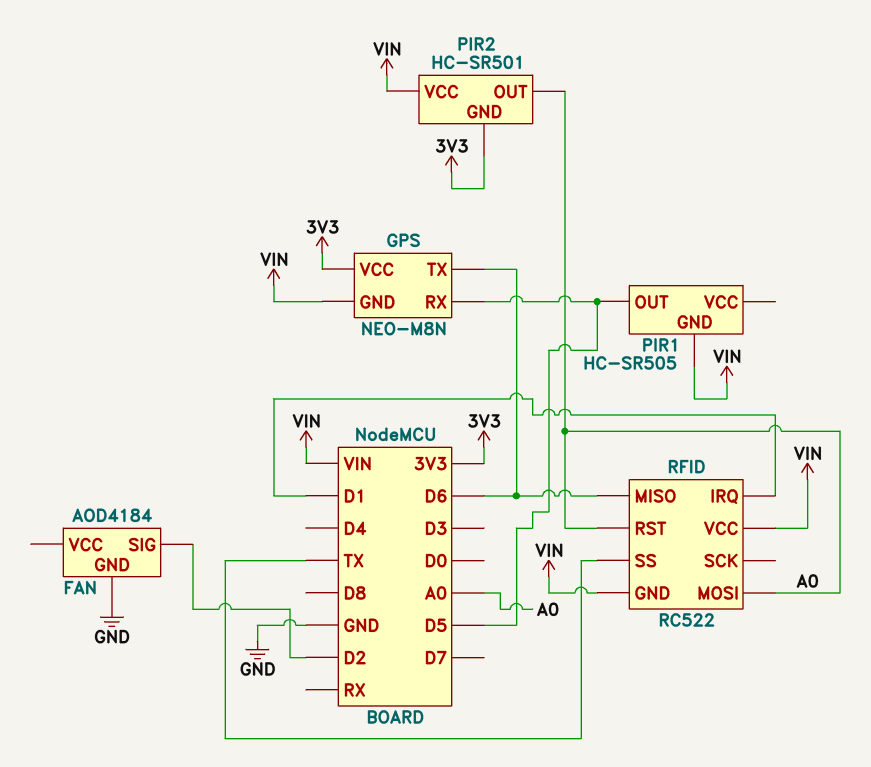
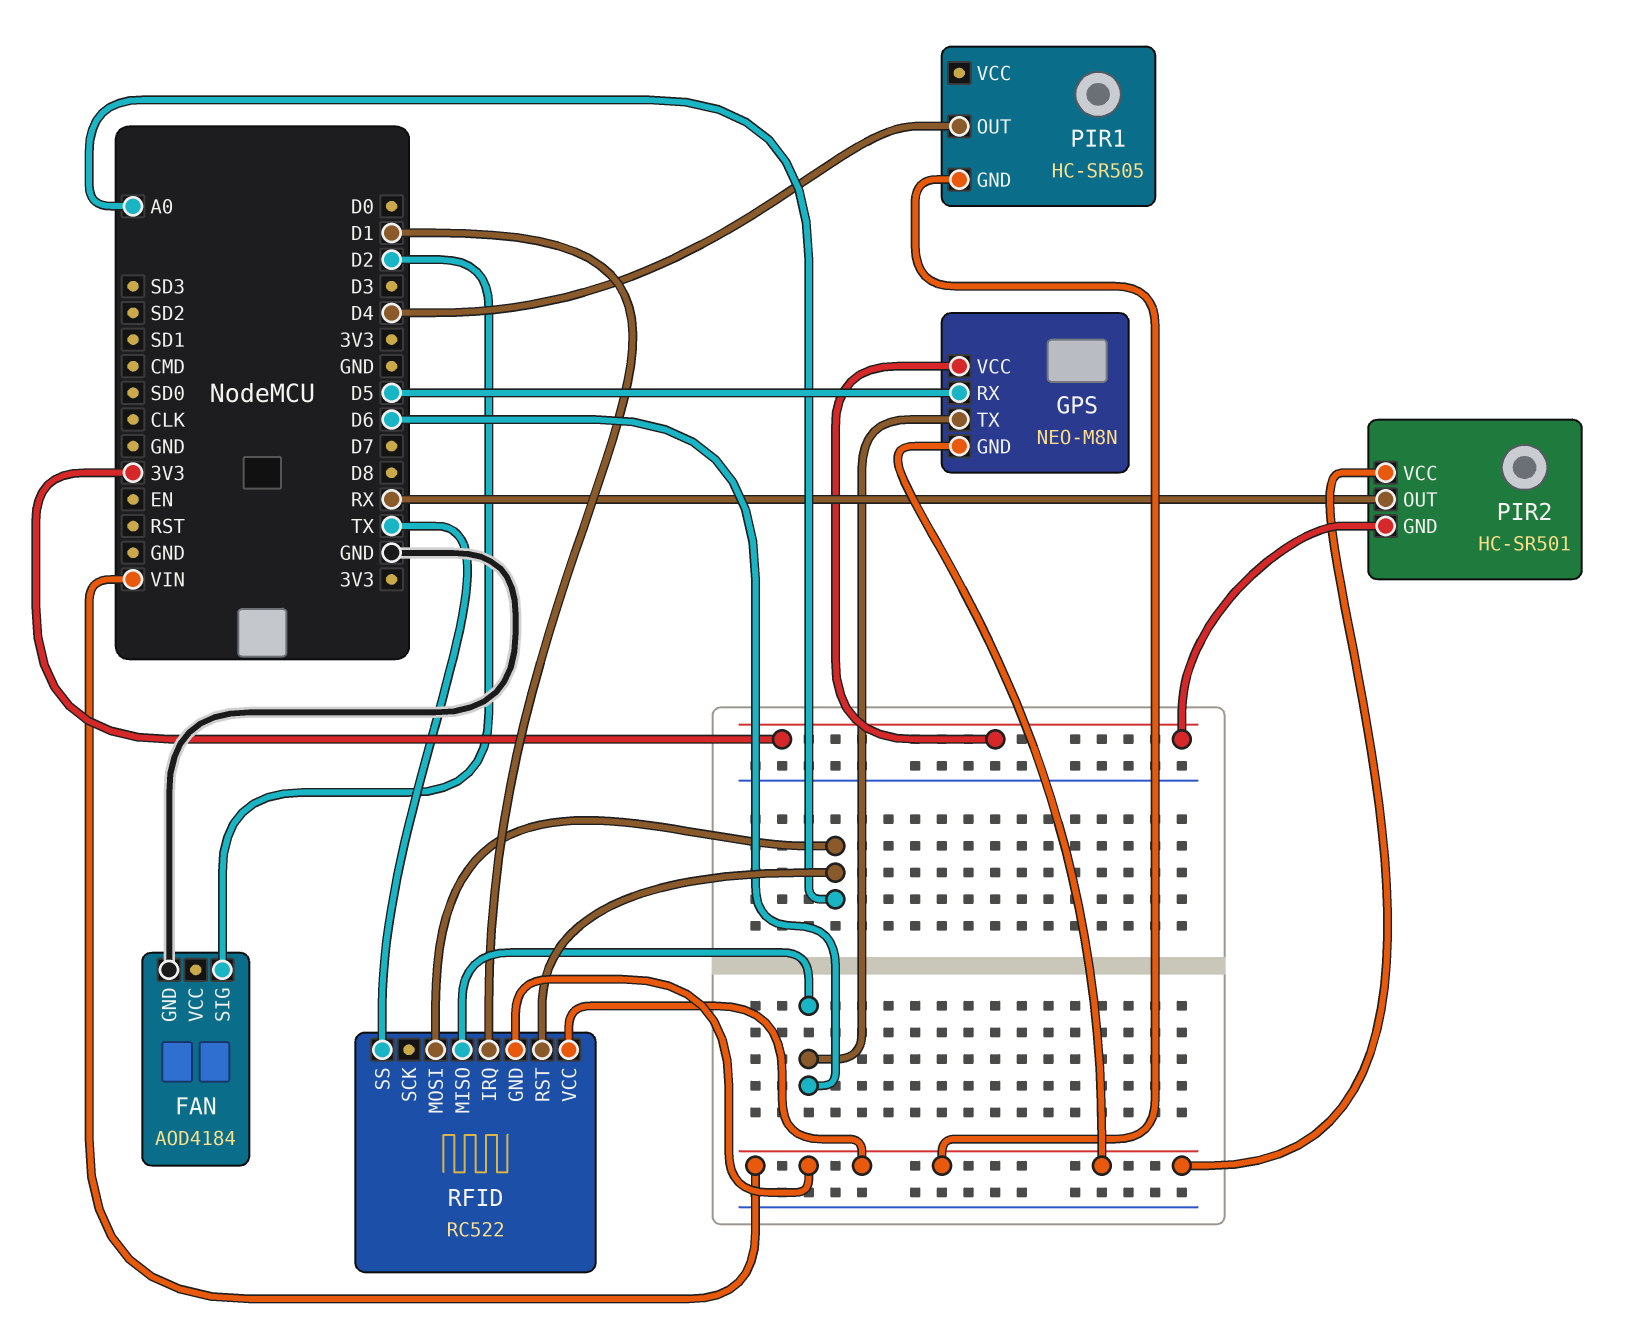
PIR1 pin OUT: D5 -> D4
PIR2 pin OUT: A0 -> RX

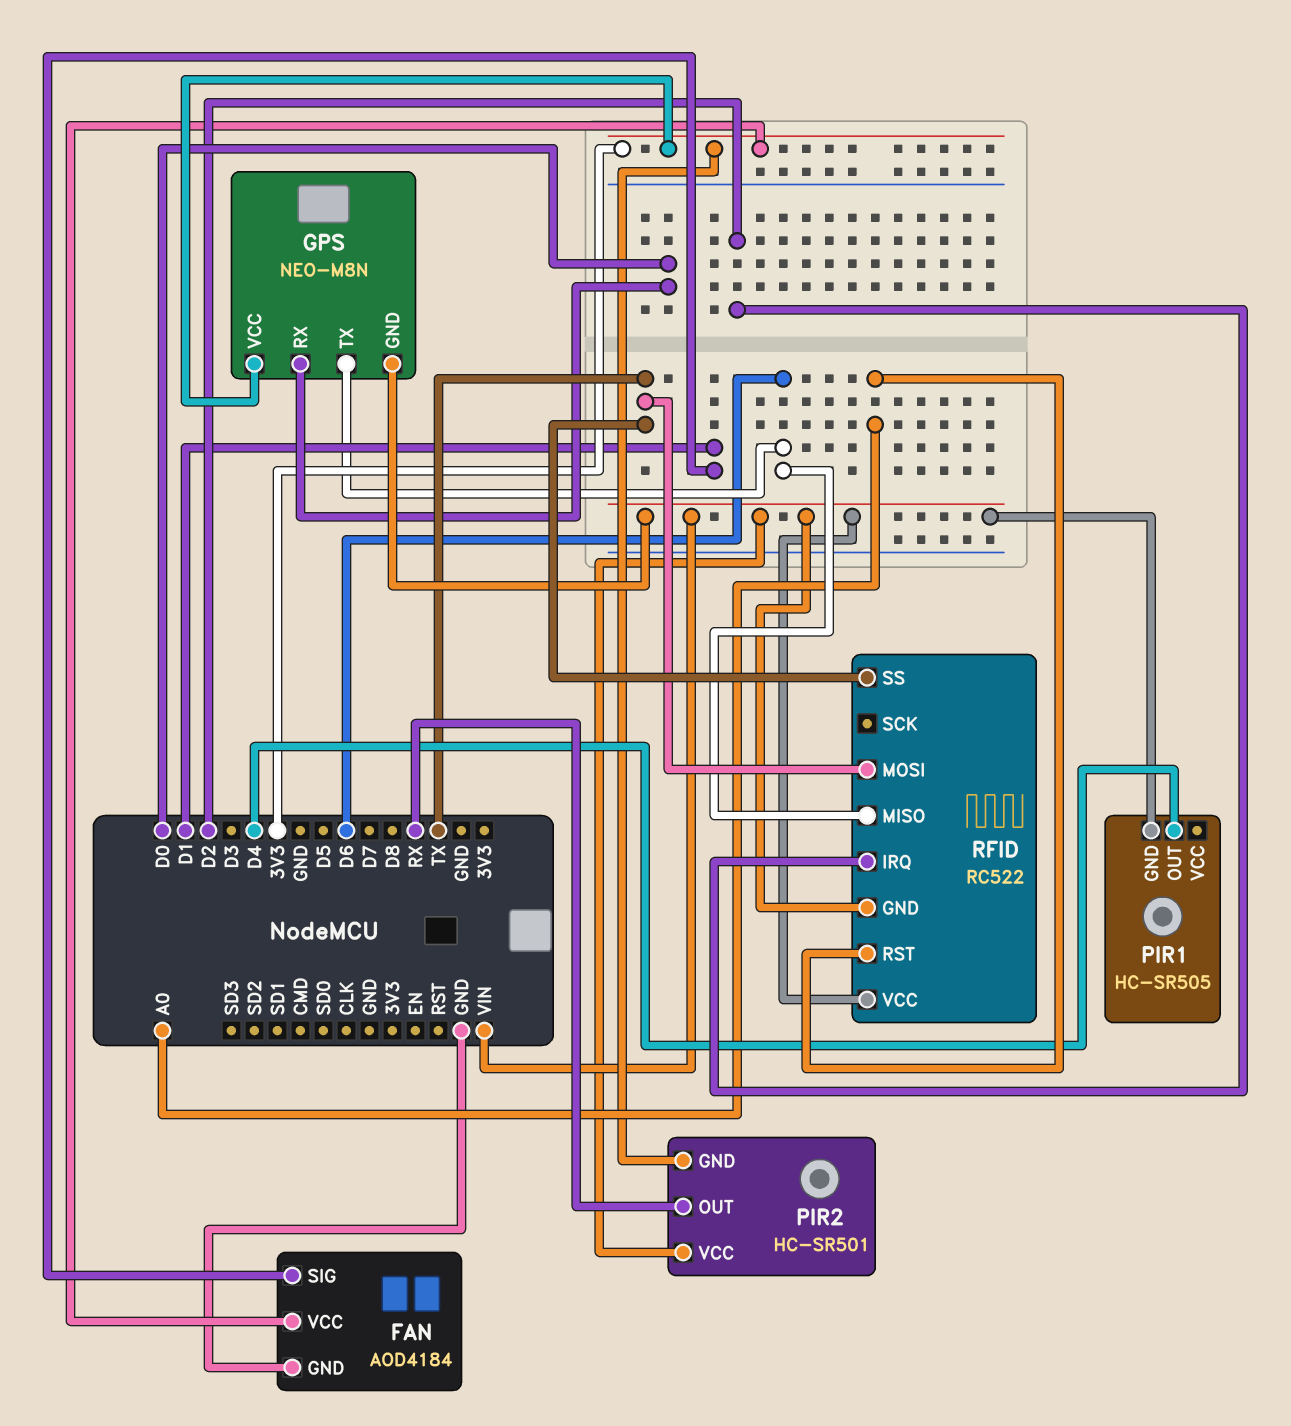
FAN pin SIG: D2 -> D1
FAN pin VCC: none -> 3V3
GPS pin RX: D5 -> D0
RFID pin IRQ: D1 -> D2
RFID pin MOSI: A0 -> TX

